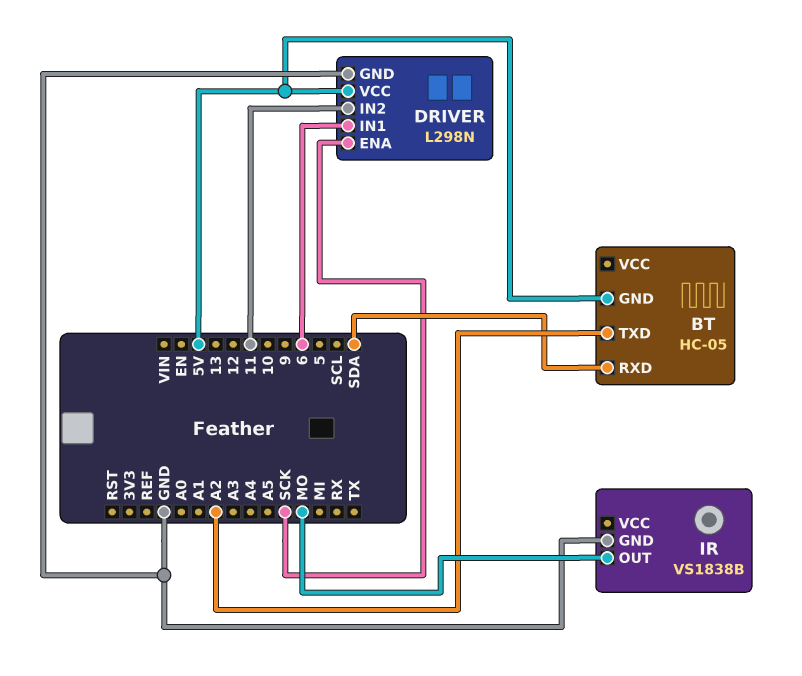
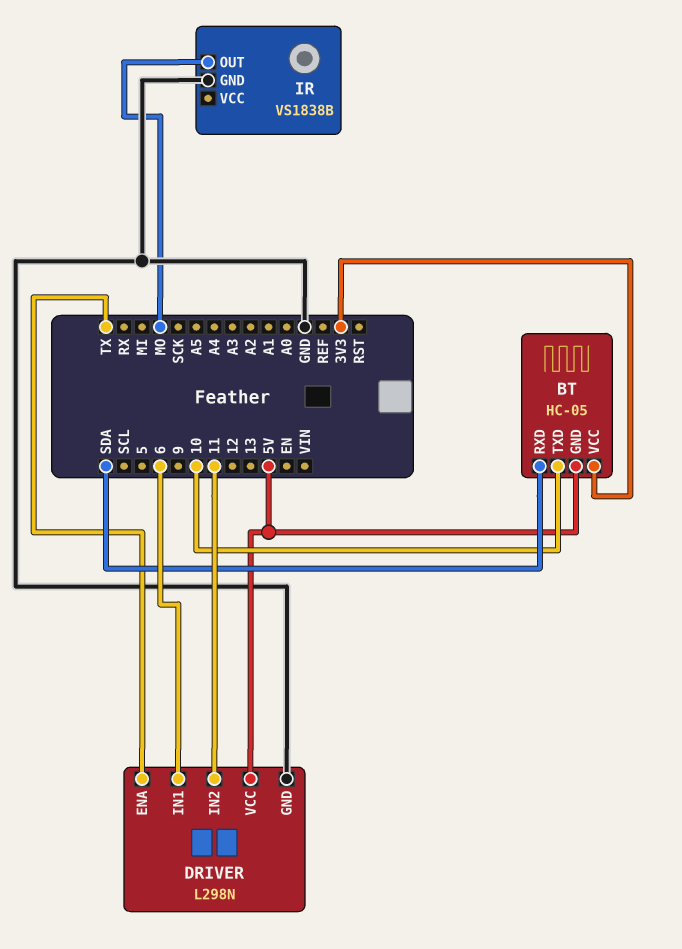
BT pin TXD: A2 -> 10
BT pin VCC: none -> 3V3
DRIVER pin ENA: SCK -> TX

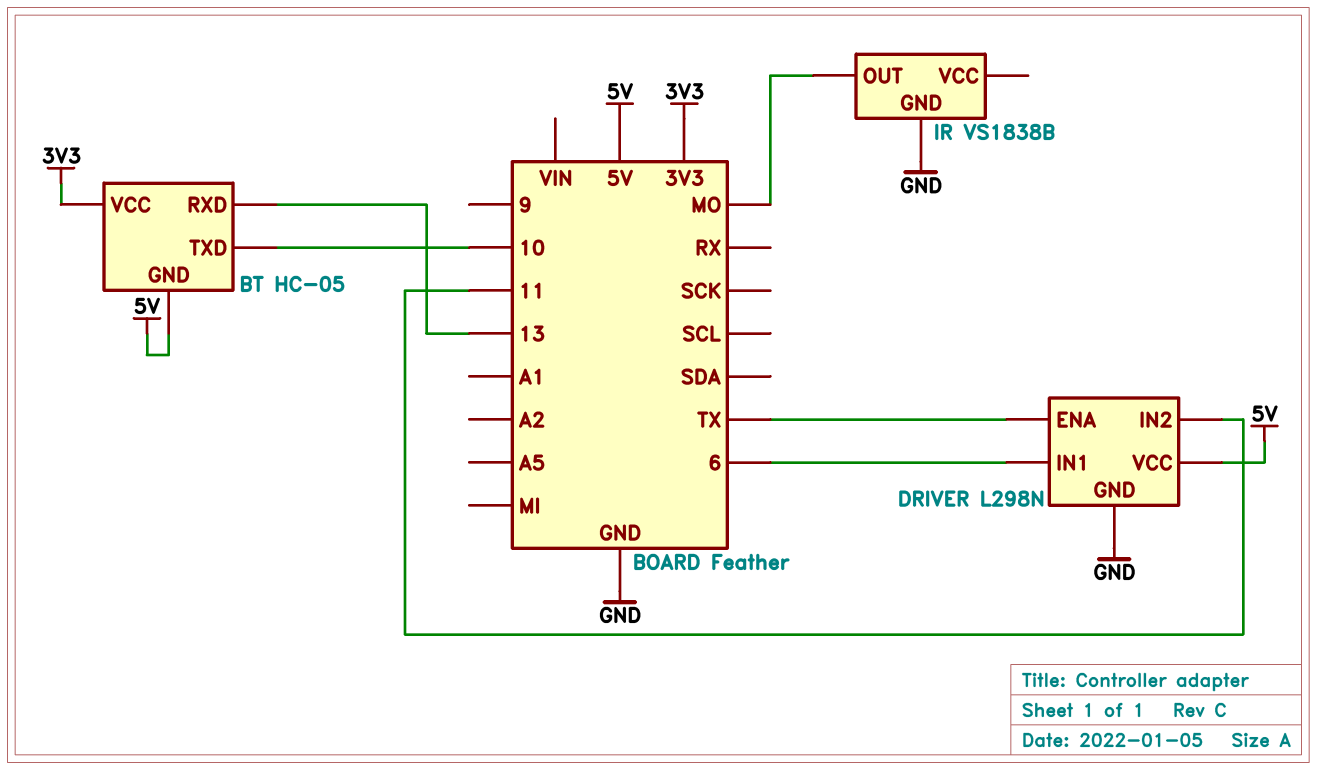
BT pin RXD: SDA -> 13

